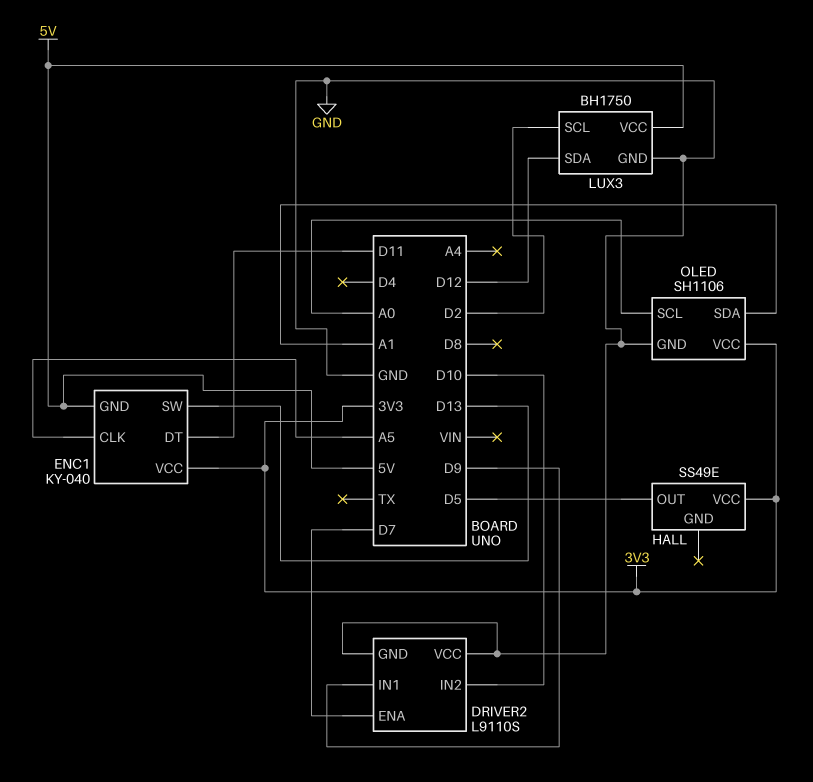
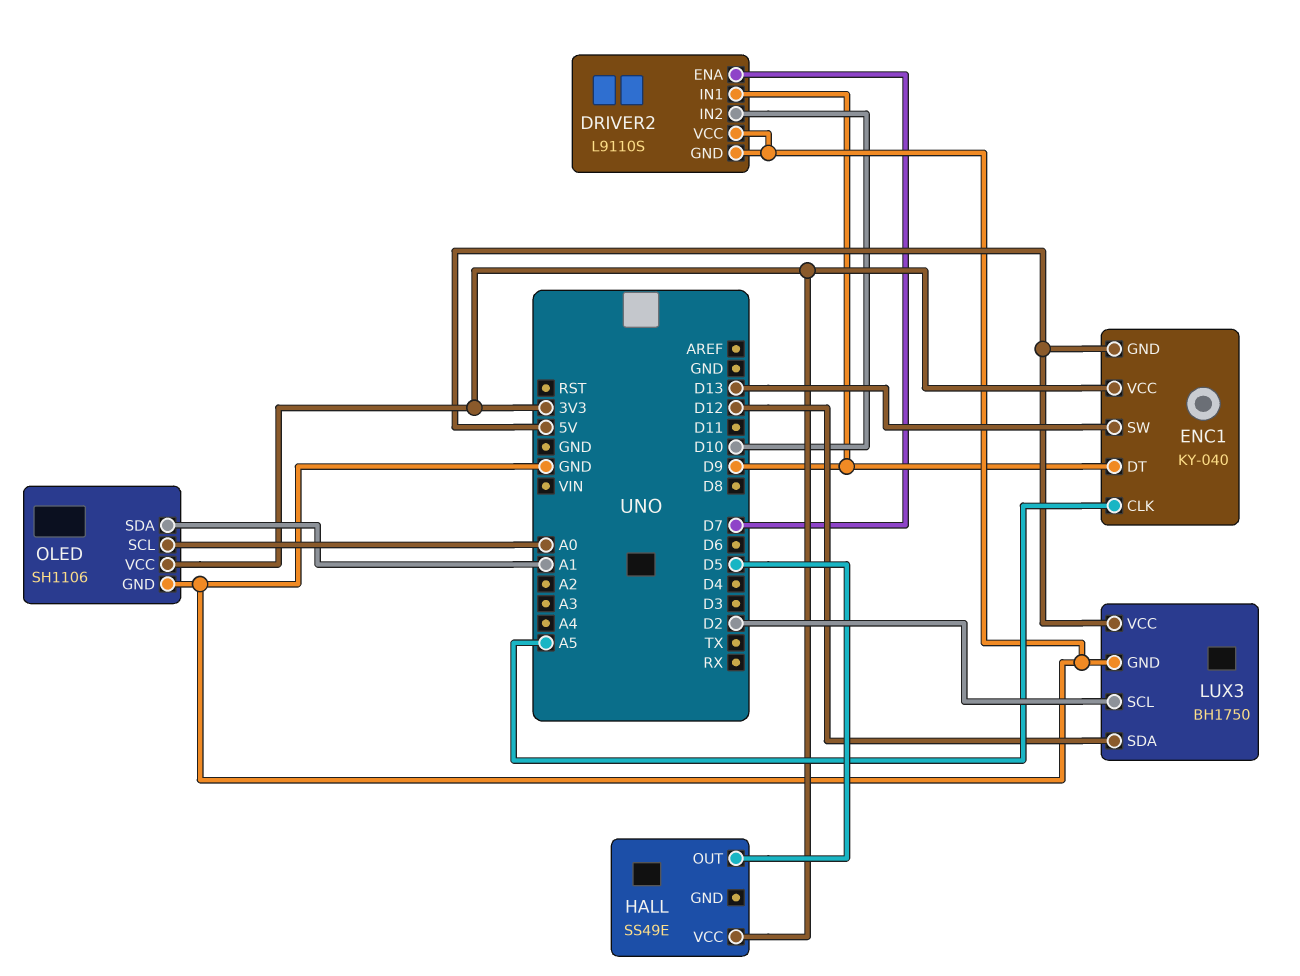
ENC1 pin DT: D11 -> D9

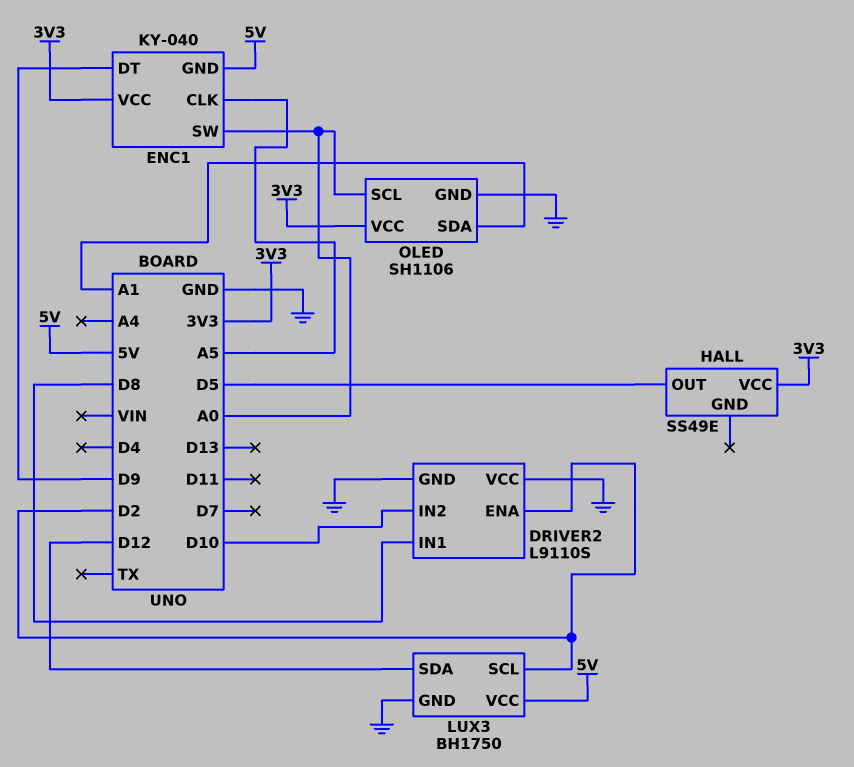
DRIVER2 pin ENA: D7 -> D2
DRIVER2 pin IN1: D9 -> D8
ENC1 pin SW: D13 -> A0

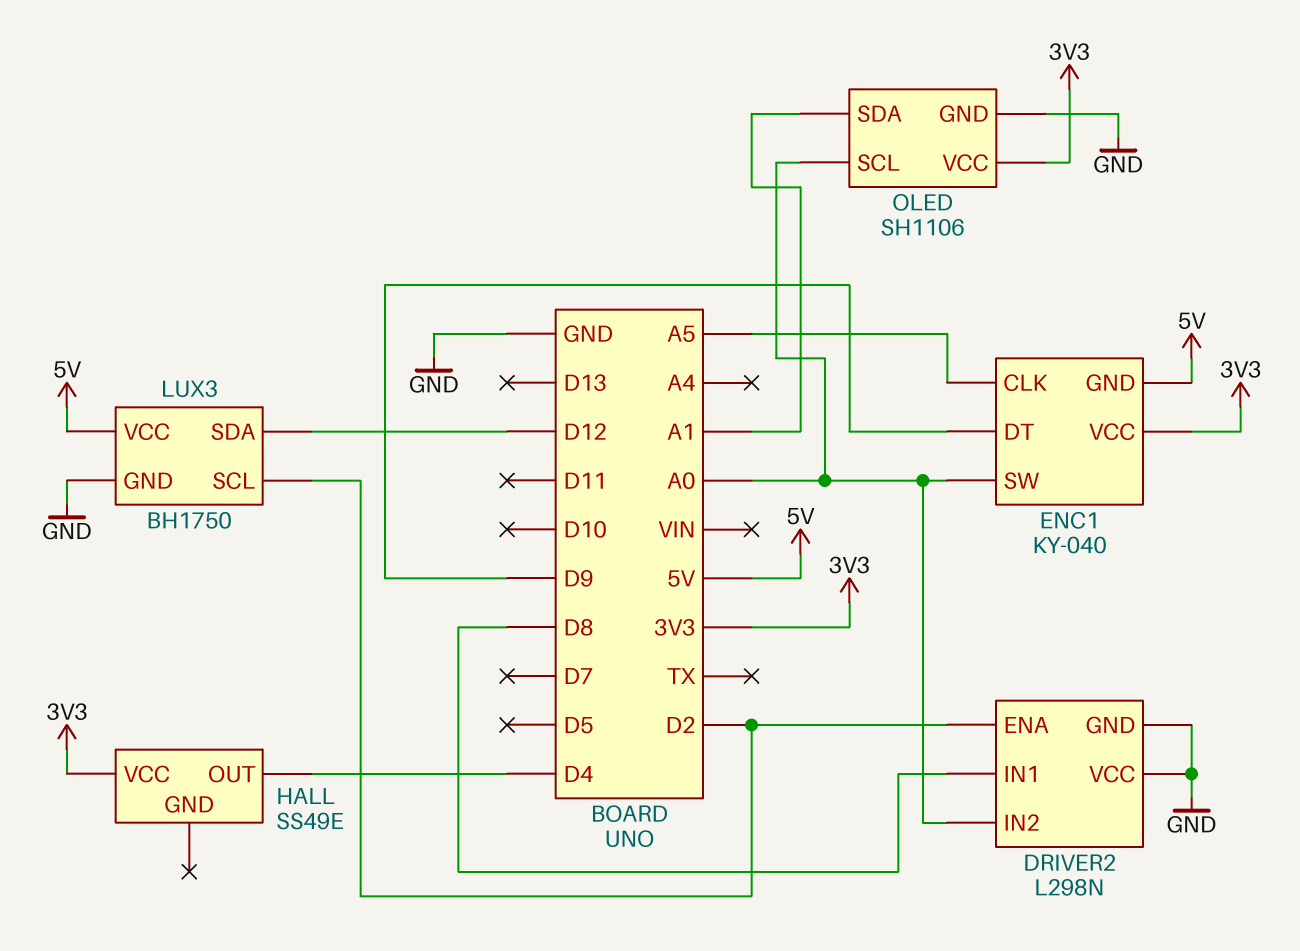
DRIVER2: L9110S -> L298N
DRIVER2 pin IN2: D10 -> A0
HALL pin OUT: D5 -> D4

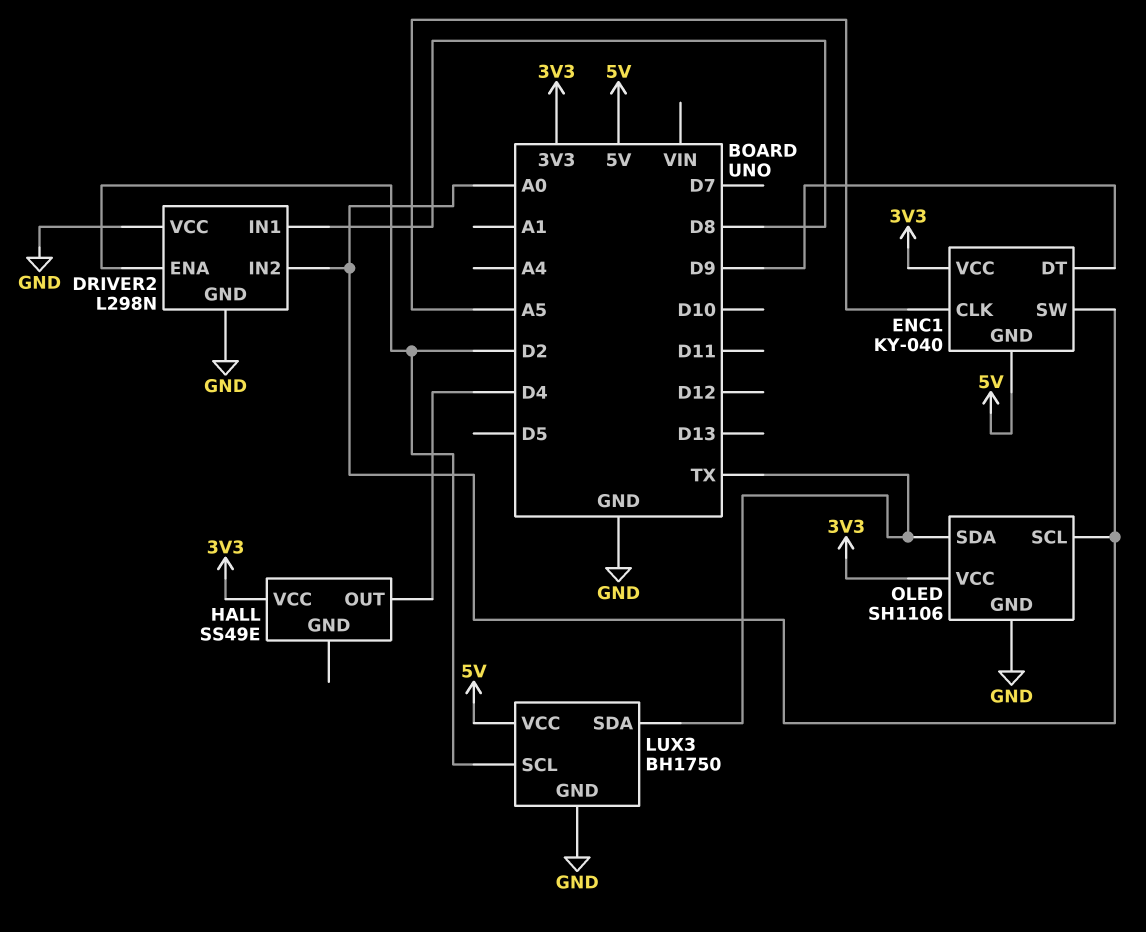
LUX3 pin SDA: D12 -> TX
OLED pin SDA: A1 -> TX

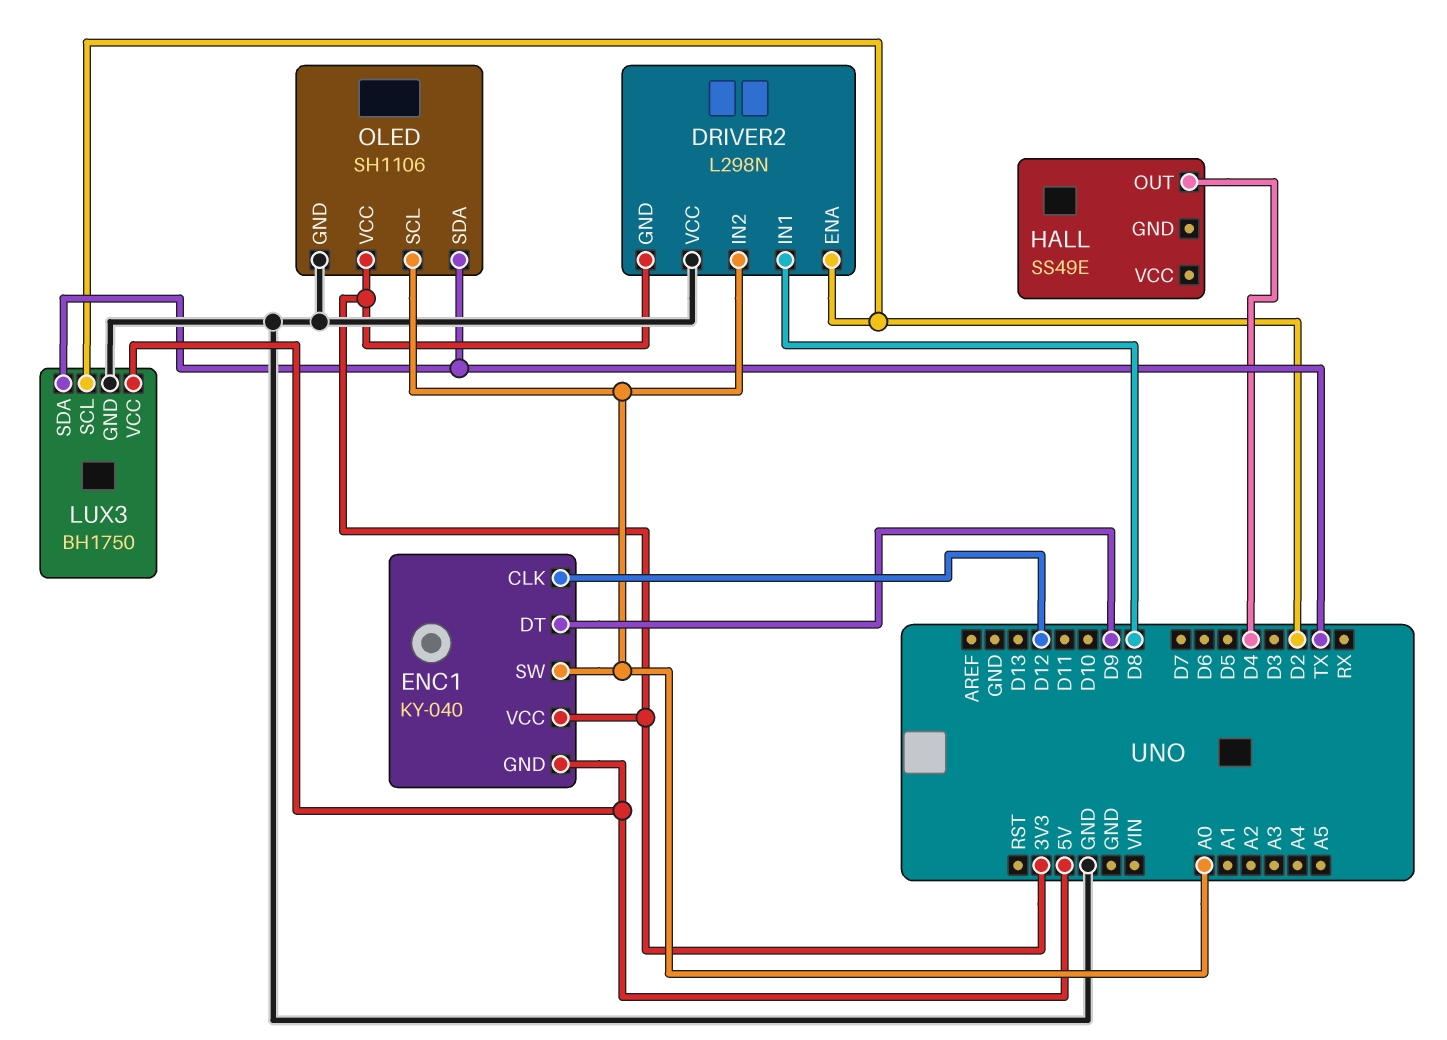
DRIVER2 pin GND: GND -> 3V3
ENC1 pin CLK: A5 -> D12
HALL pin VCC: 3V3 -> none

